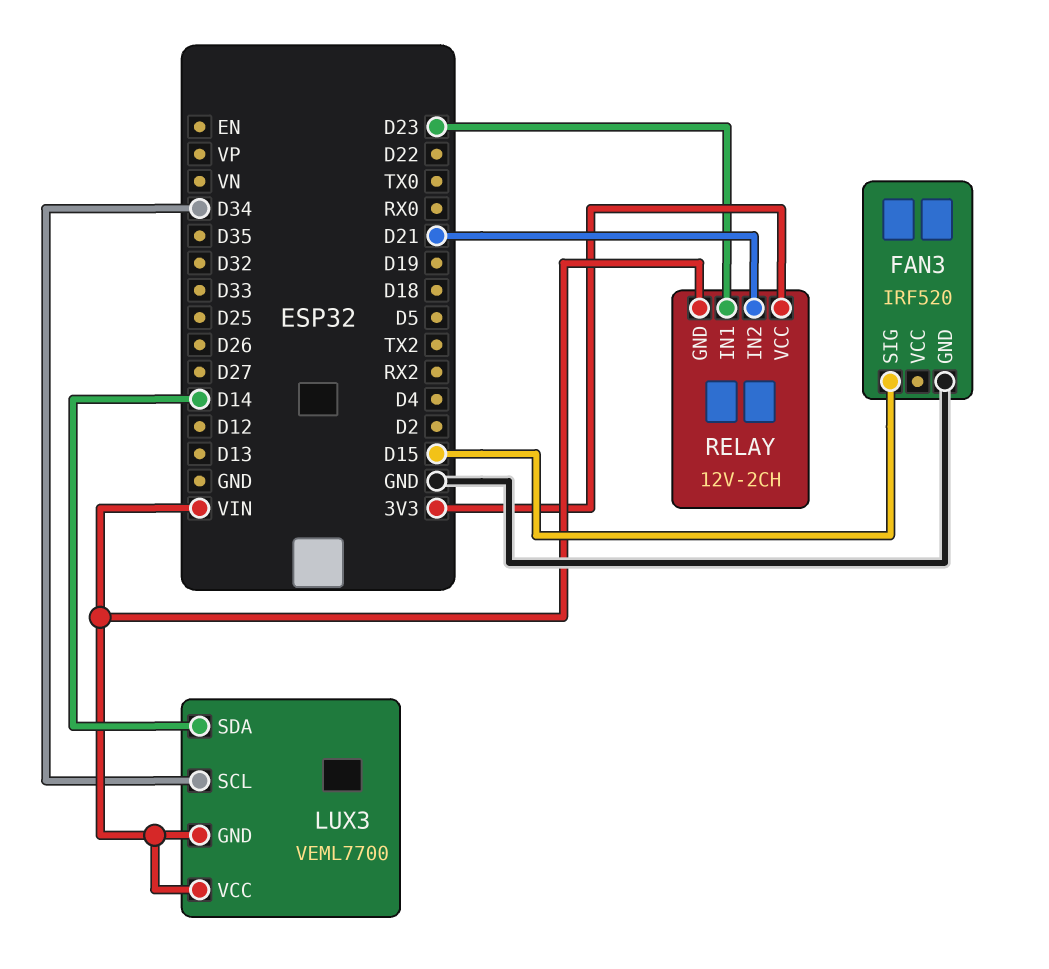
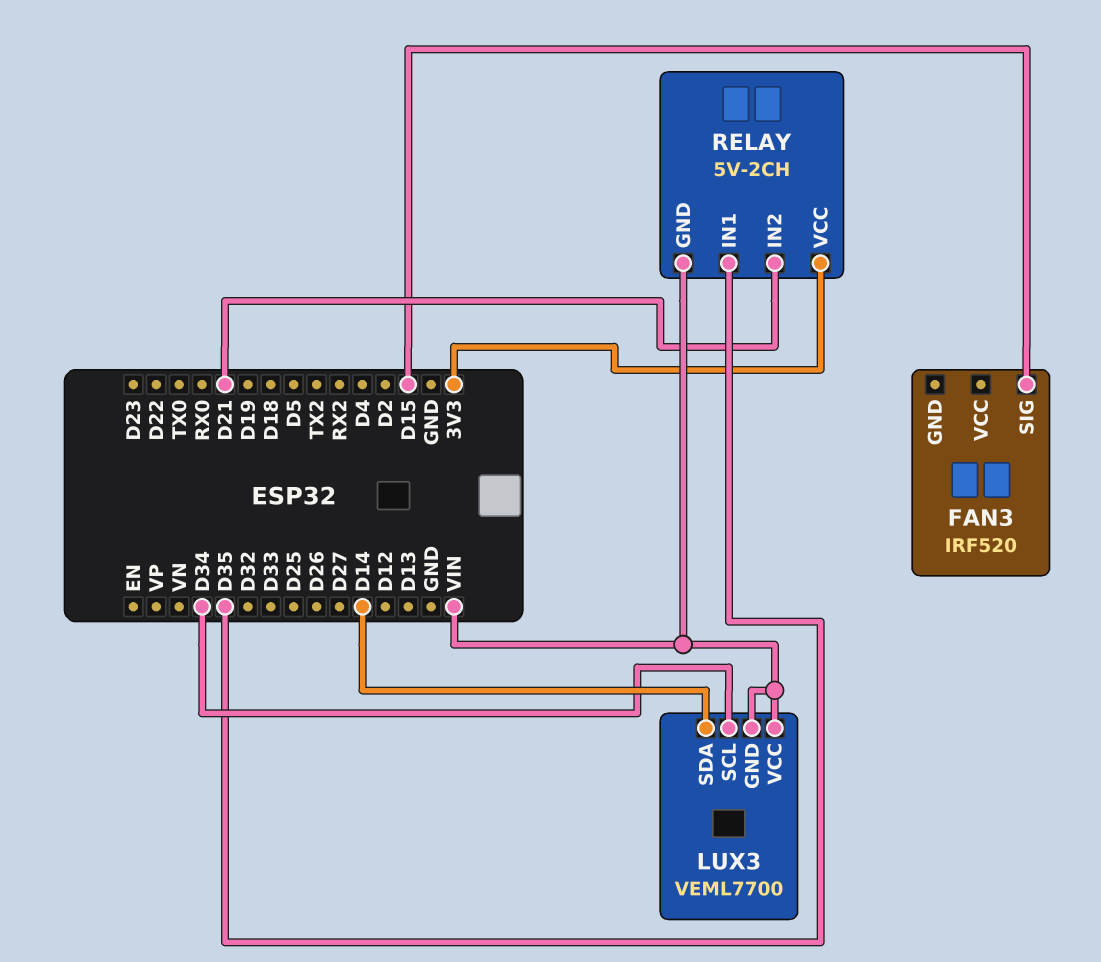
FAN3 pin GND: GND -> none
RELAY: 12V-2CH -> 5V-2CH
RELAY pin IN1: D23 -> D35

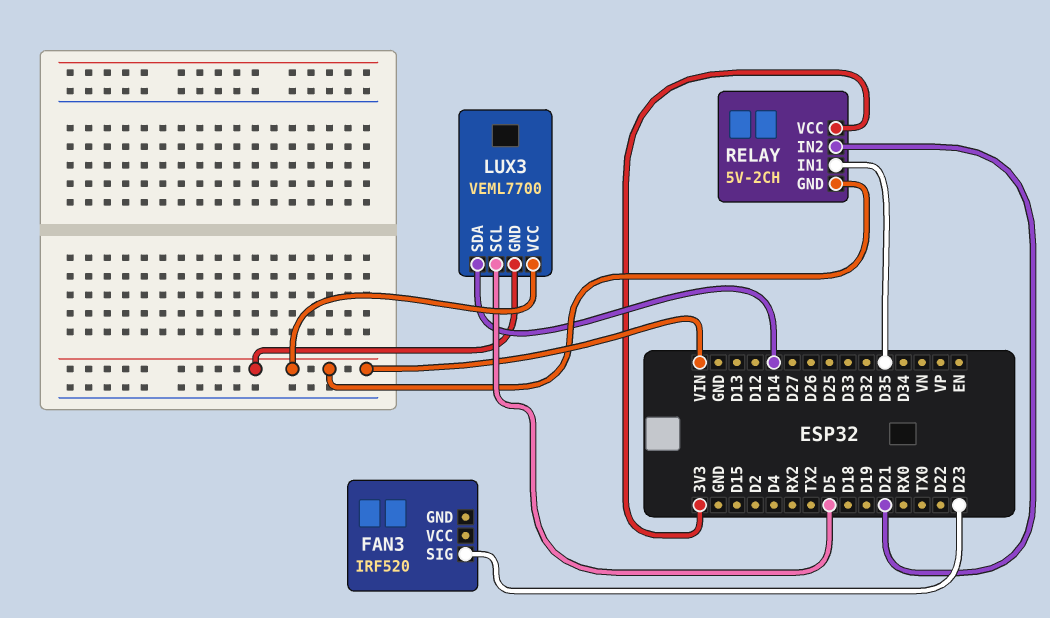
FAN3 pin SIG: D15 -> D23
LUX3 pin SCL: D34 -> D5

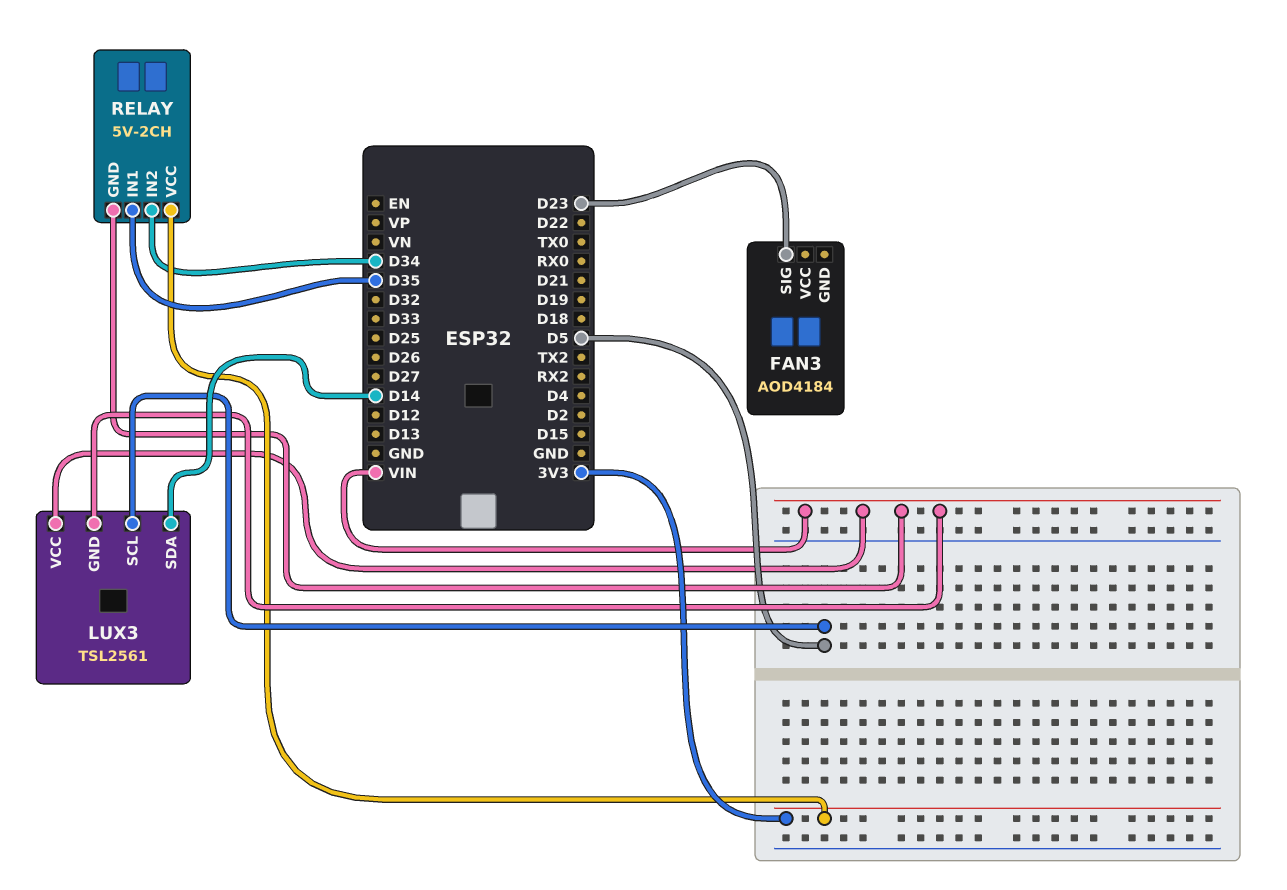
FAN3: IRF520 -> AOD4184
LUX3: VEML7700 -> TSL2561
RELAY pin IN2: D21 -> D34

